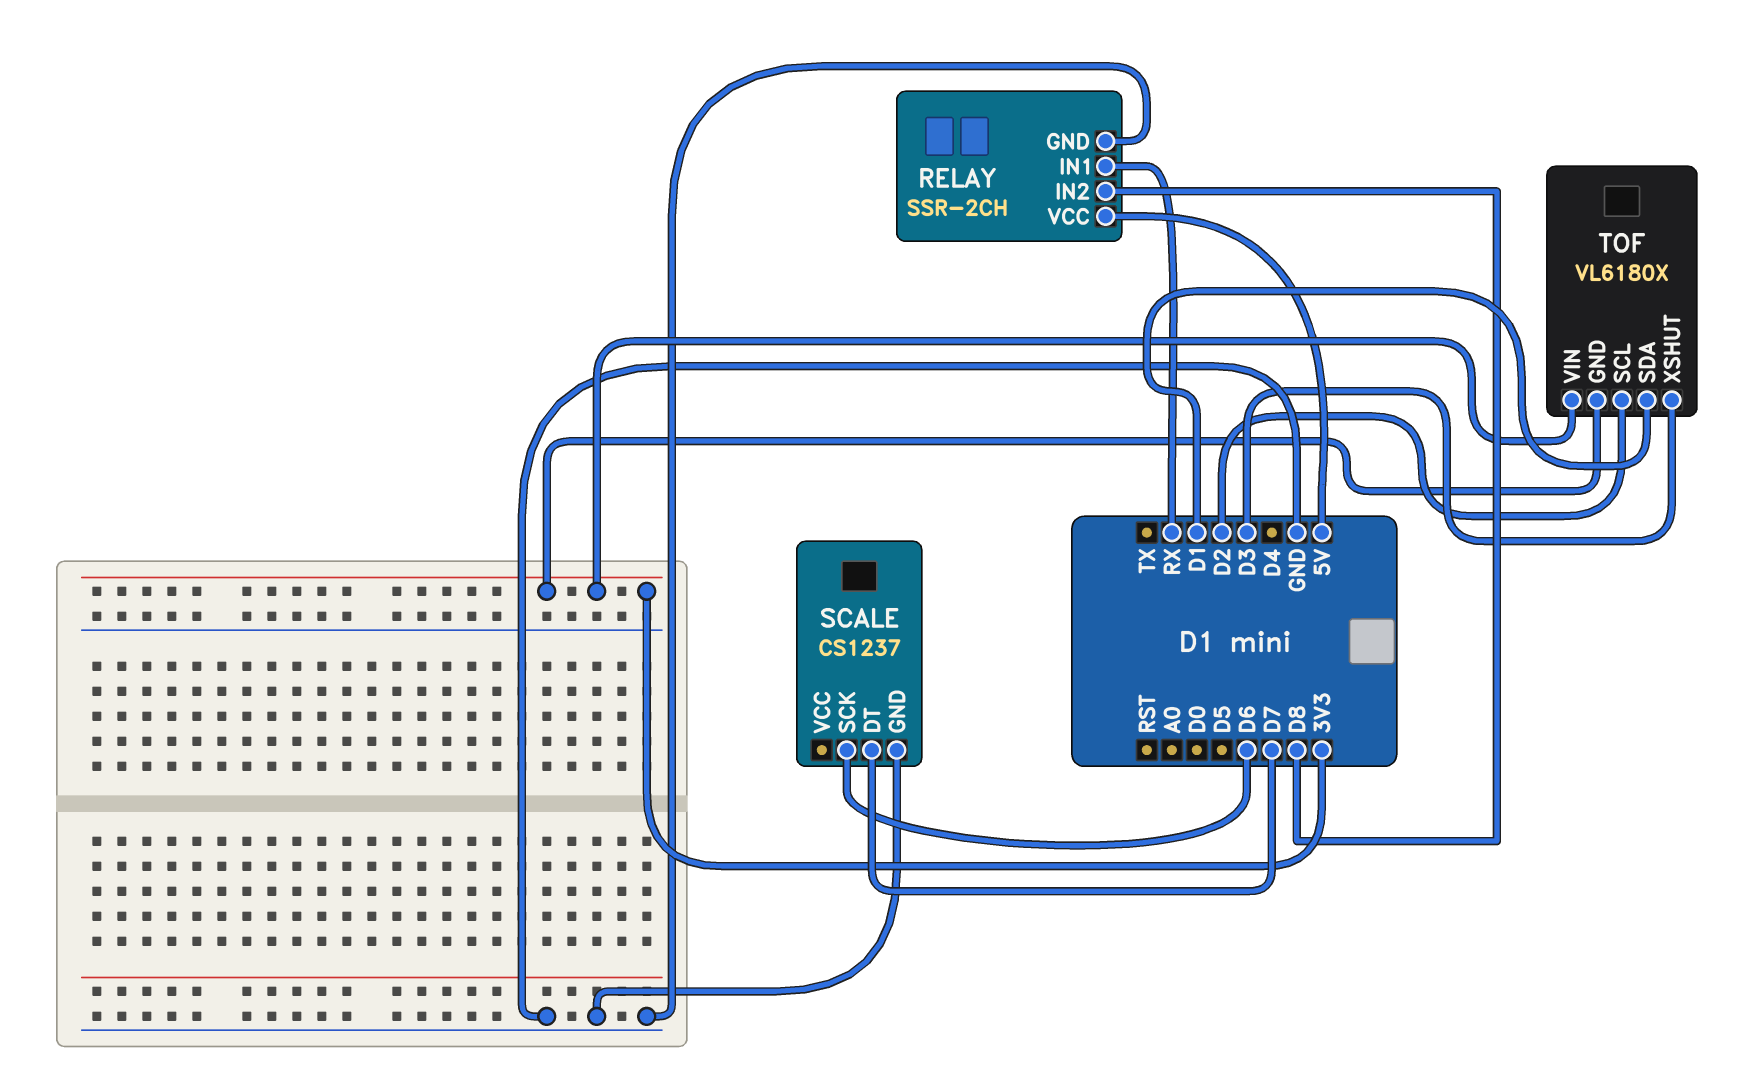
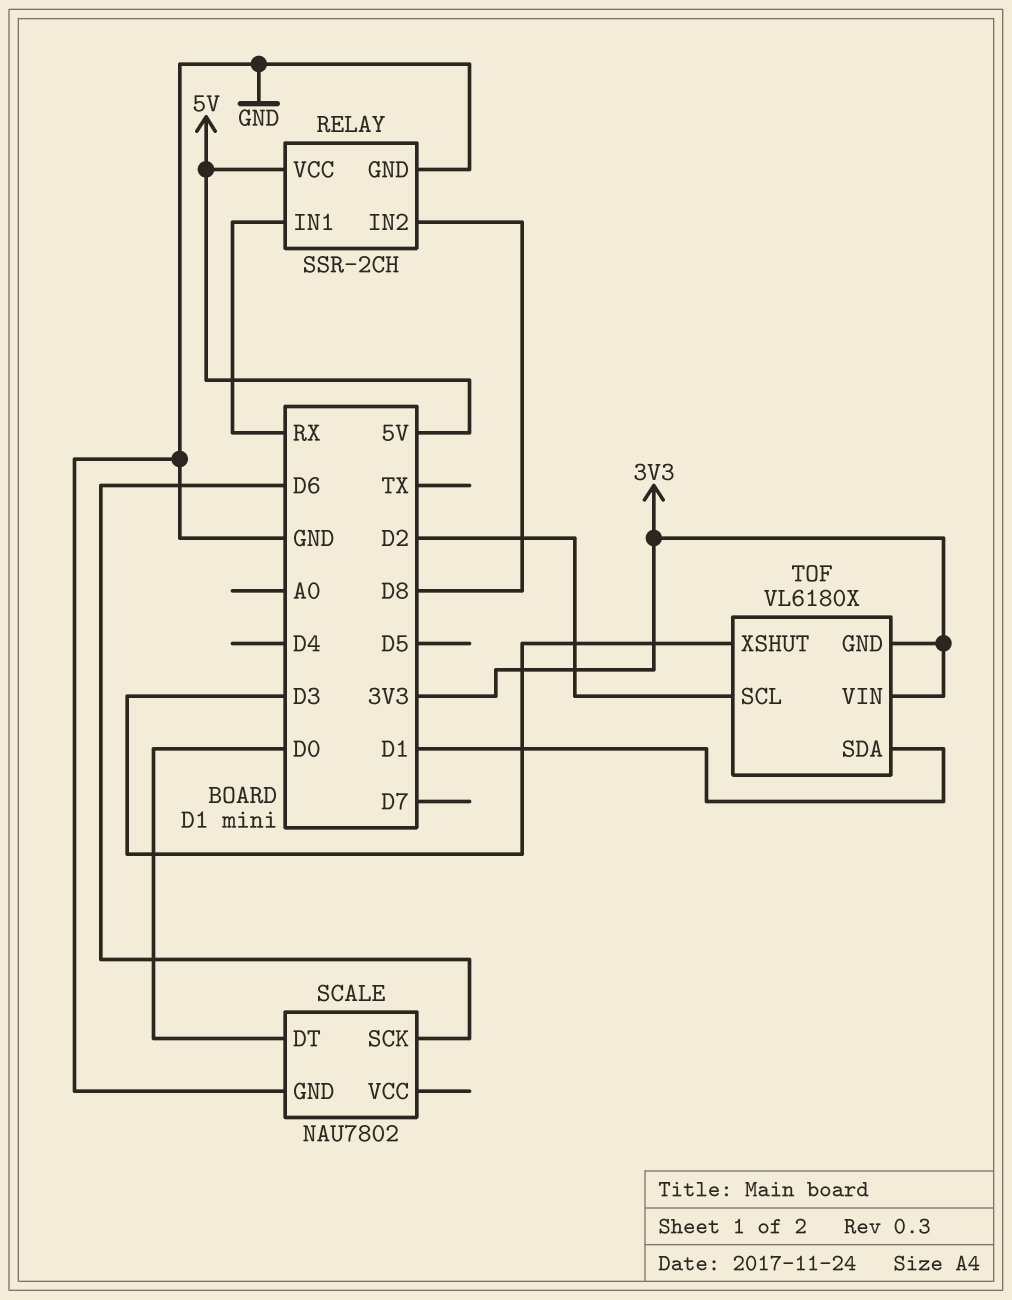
SCALE: CS1237 -> NAU7802
SCALE pin DT: D7 -> D0

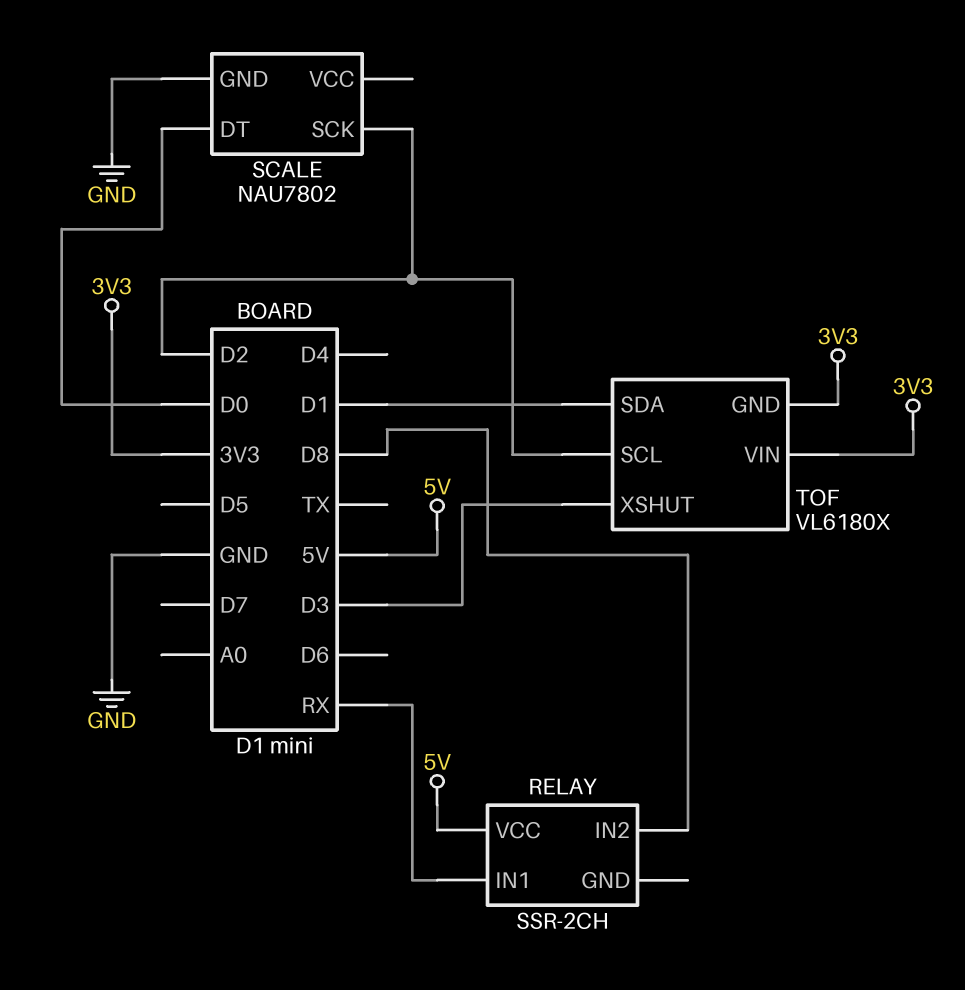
RELAY pin GND: GND -> none
SCALE pin SCK: D6 -> D2

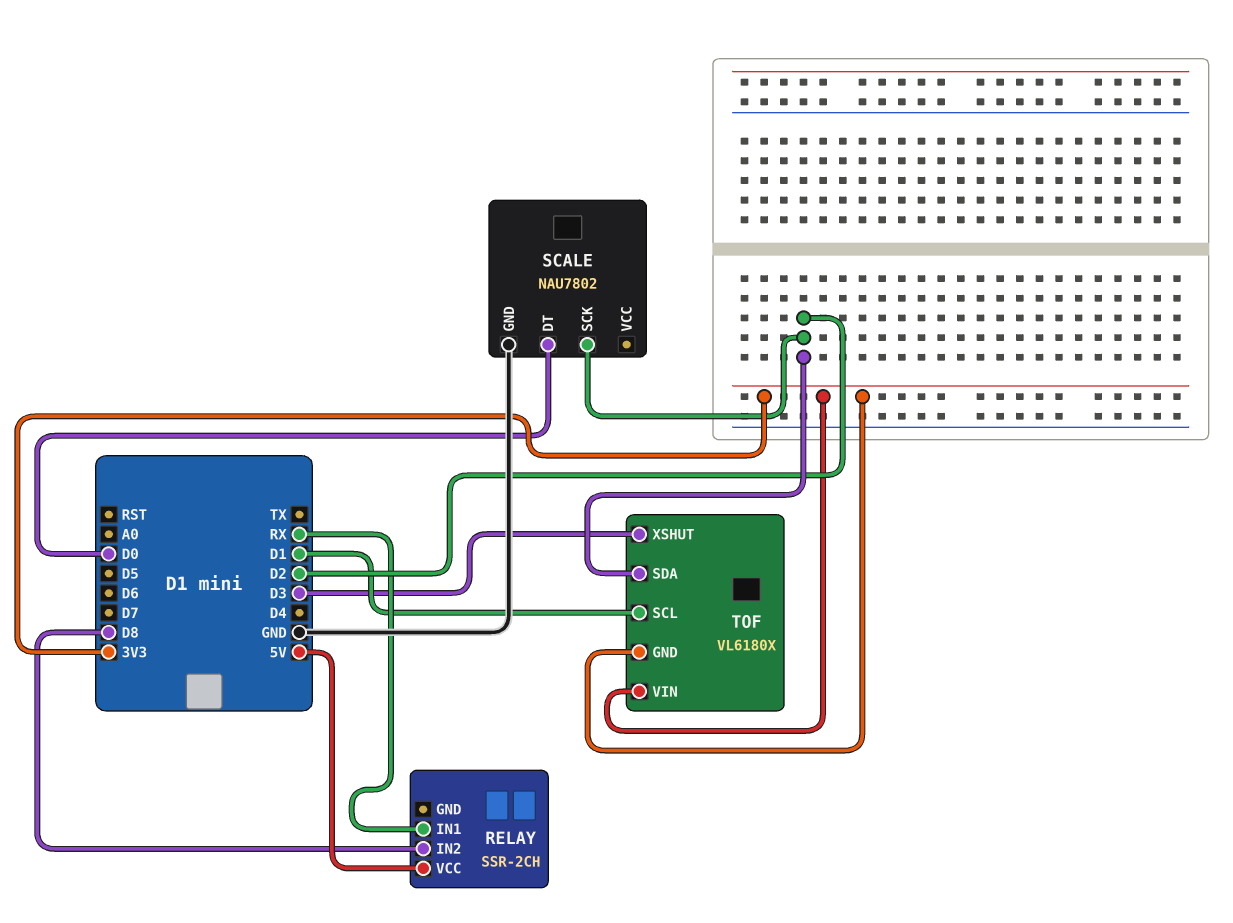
TOF pin SCL: D2 -> D1
TOF pin SDA: D1 -> D2

